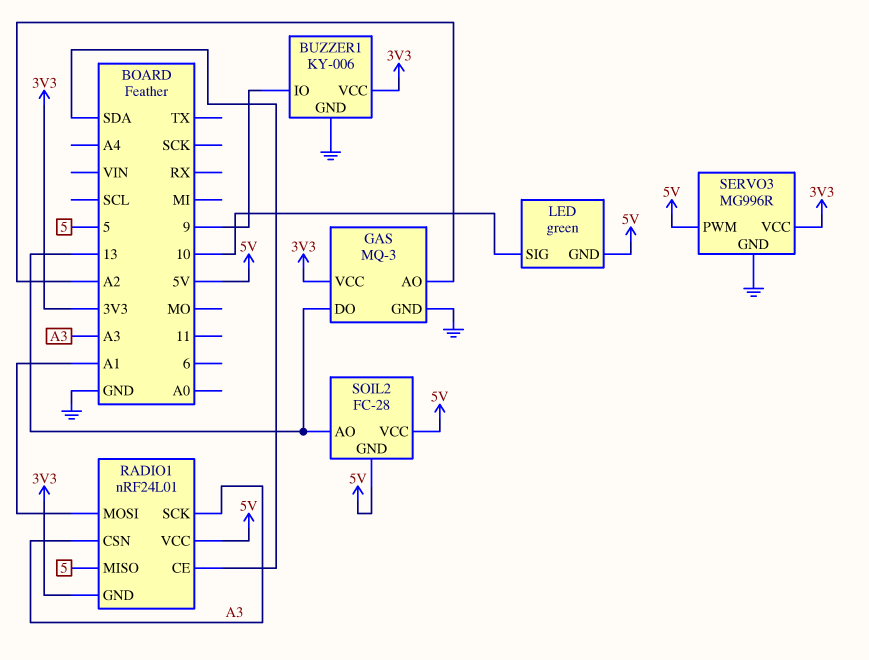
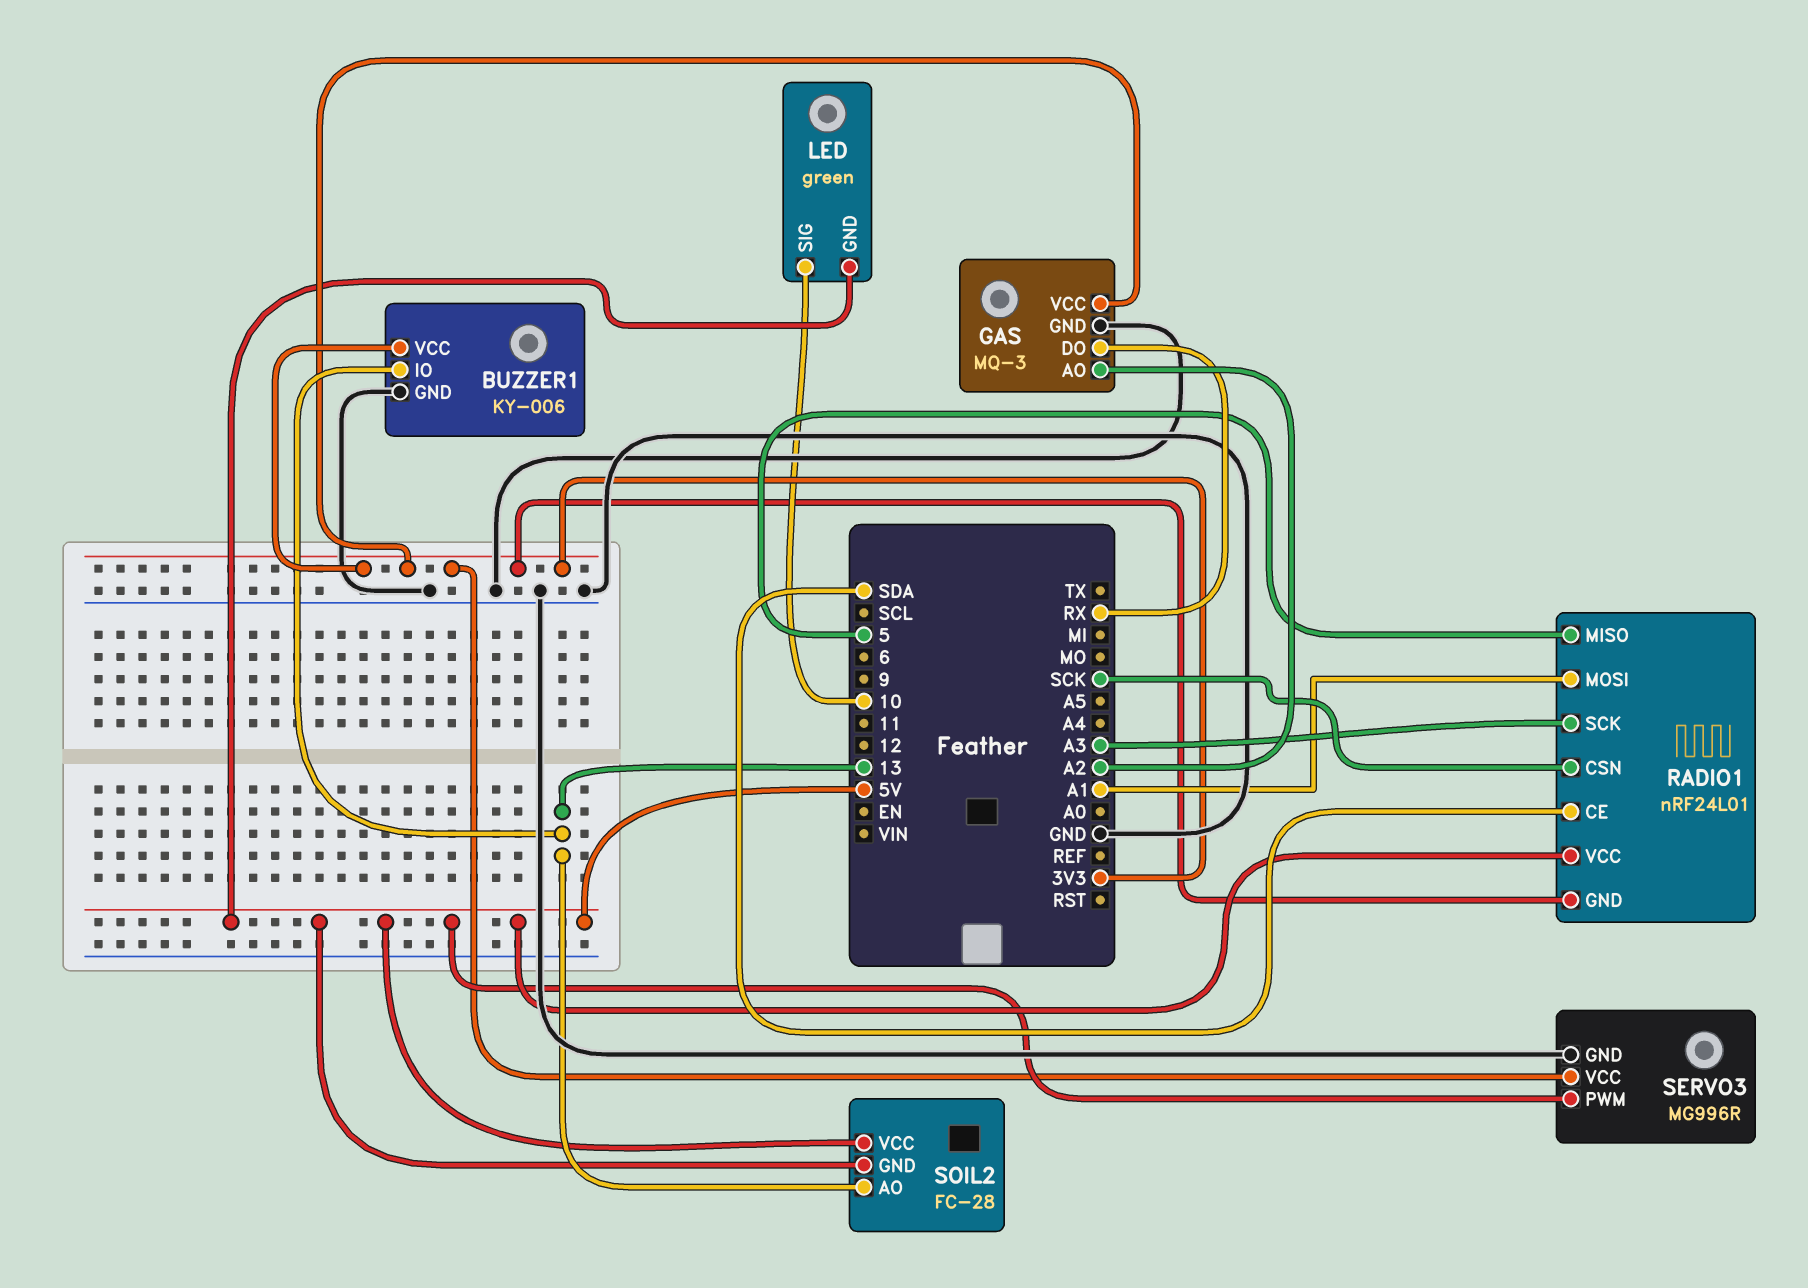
BUZZER1 pin IO: 9 -> 13
GAS pin DO: 13 -> RX
RADIO1 pin CSN: A3 -> SCK

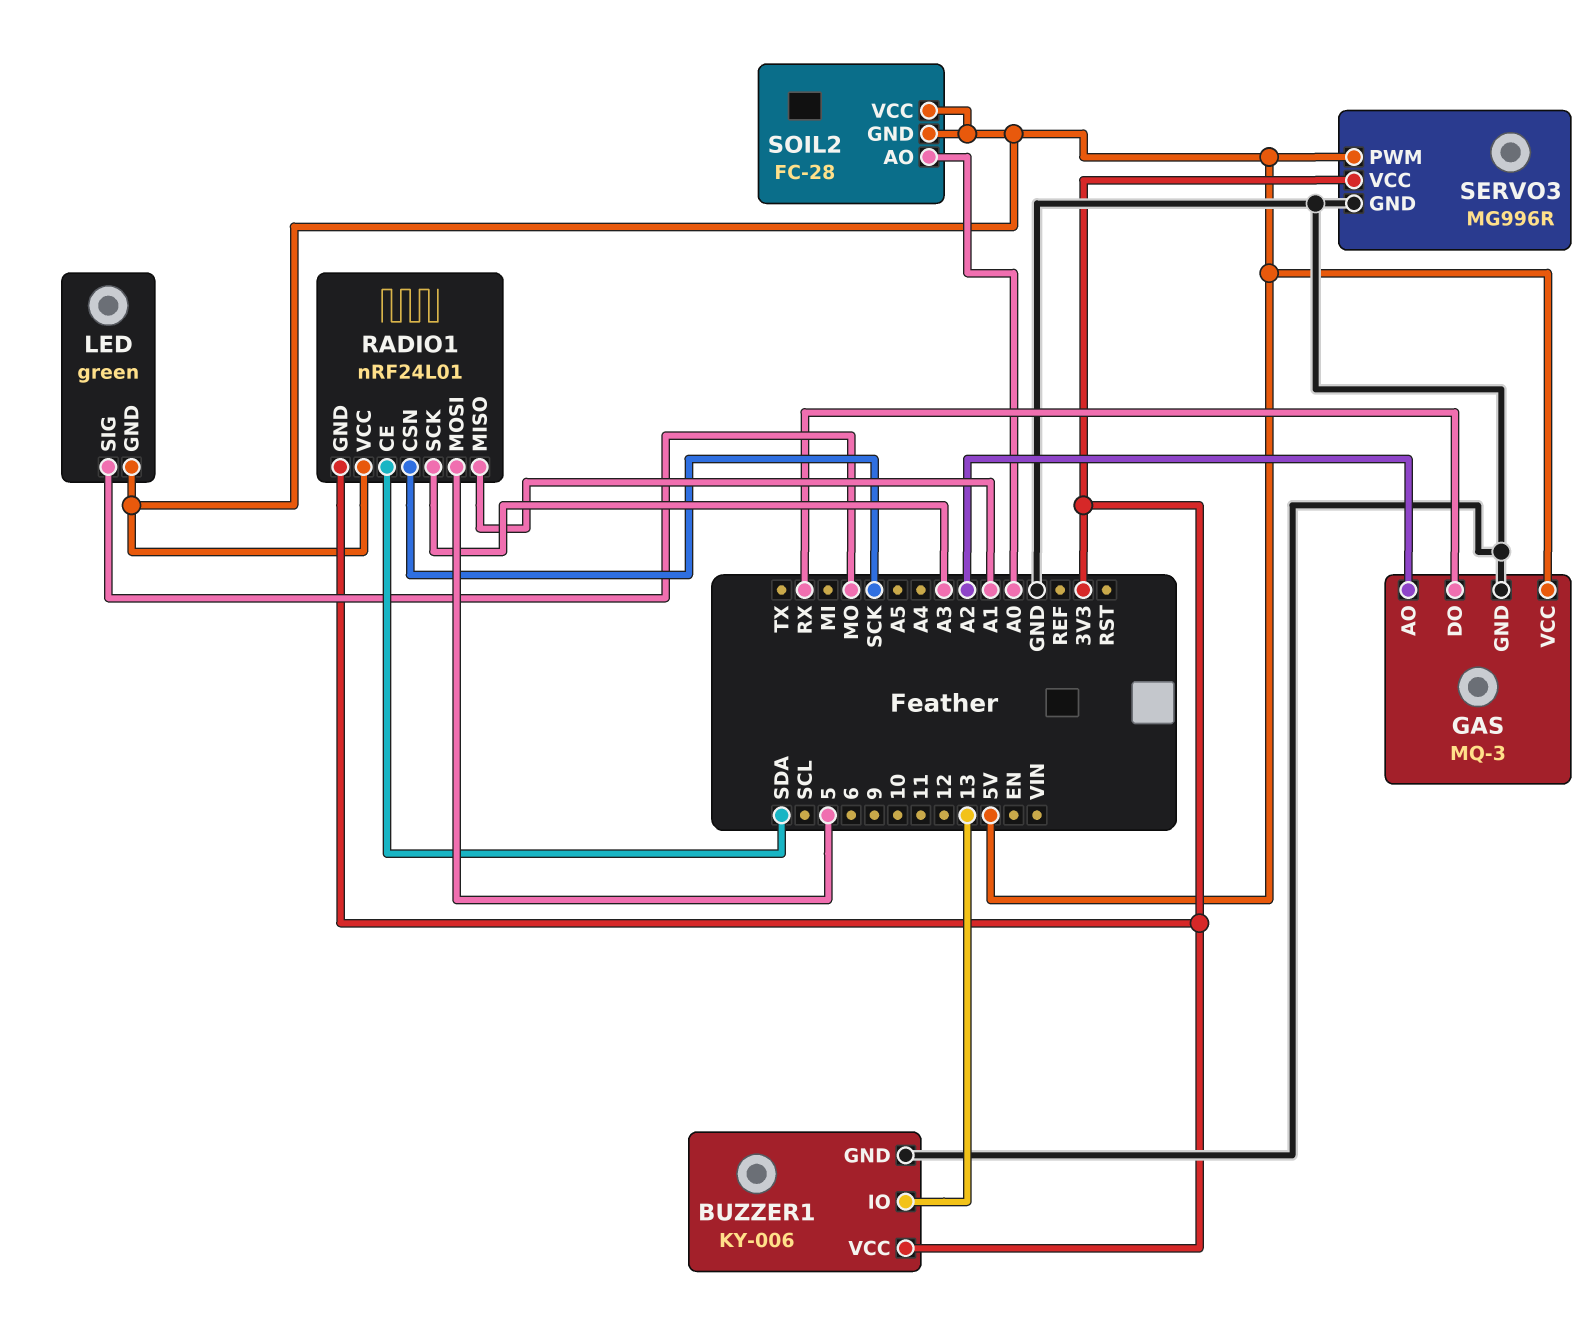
GAS pin VCC: 3V3 -> 5V
LED pin SIG: 10 -> MO
RADIO1 pin MISO: 5 -> A1
RADIO1 pin MOSI: A1 -> 5
SOIL2 pin AO: 13 -> A0

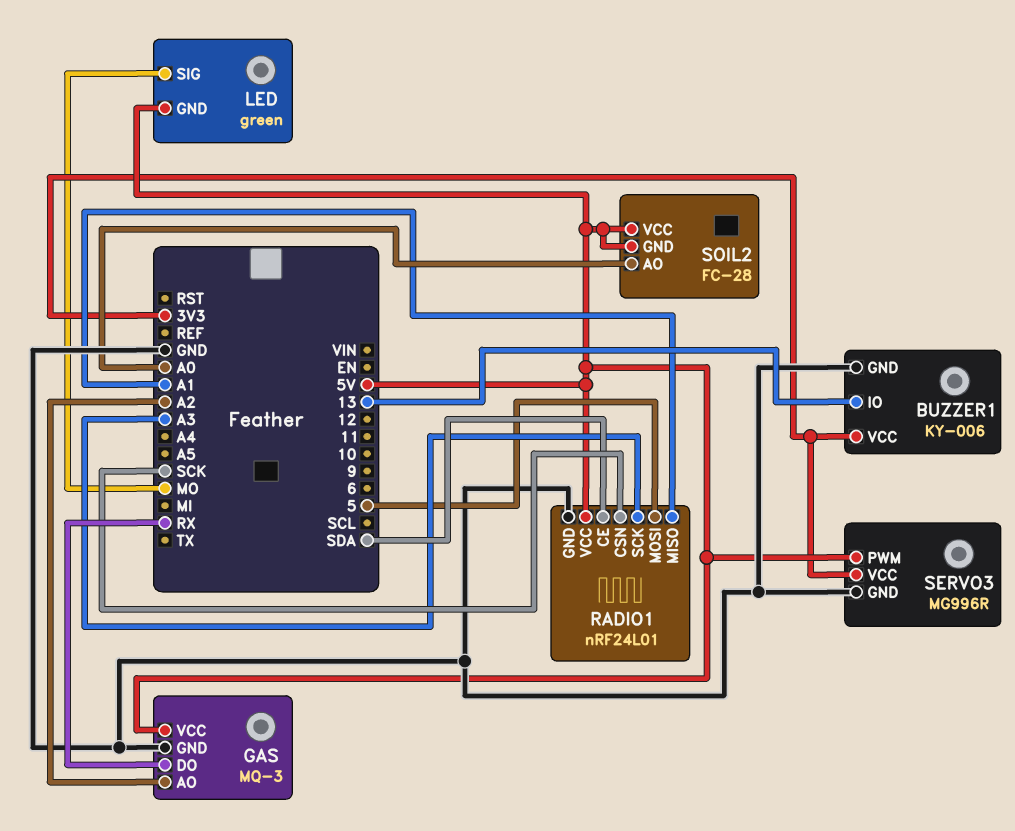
RADIO1 pin GND: 3V3 -> GND

